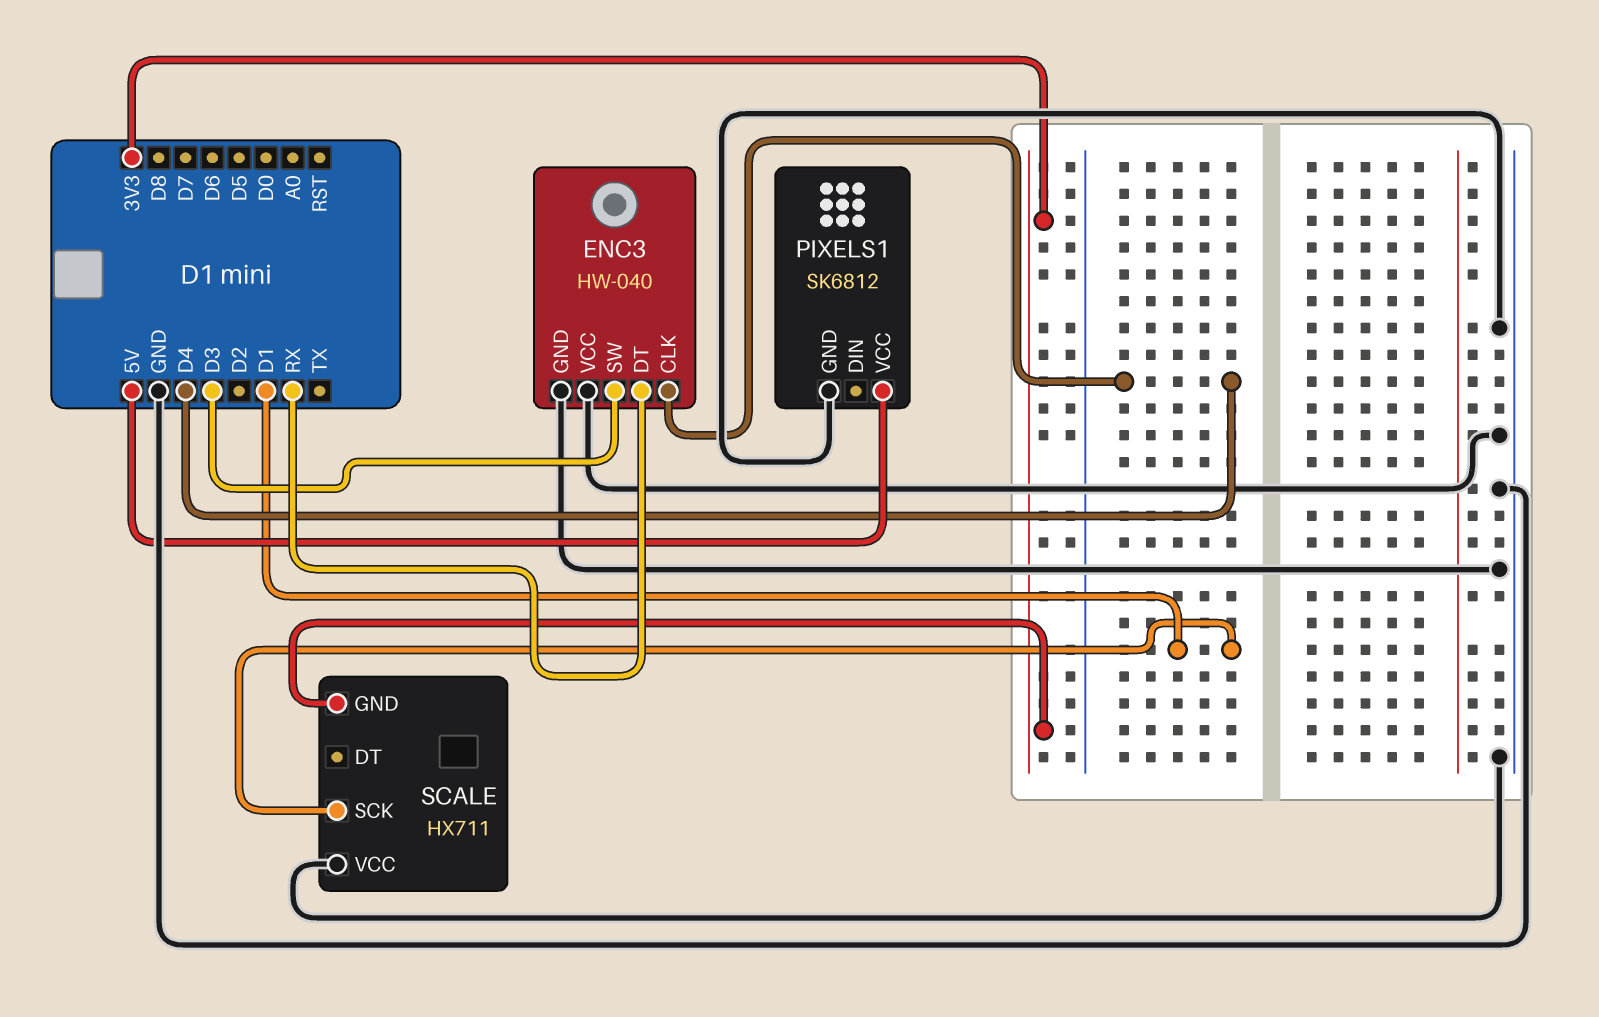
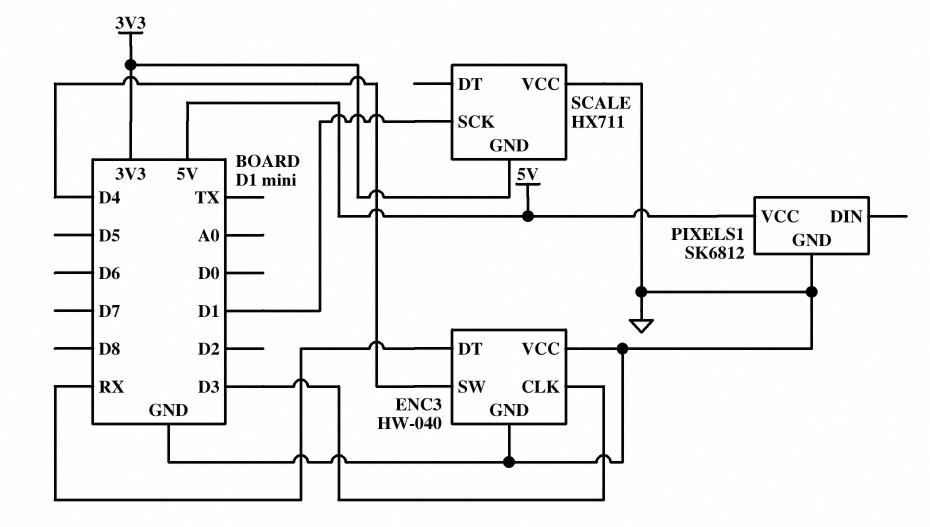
ENC3 pin CLK: D4 -> D3
ENC3 pin SW: D3 -> D4

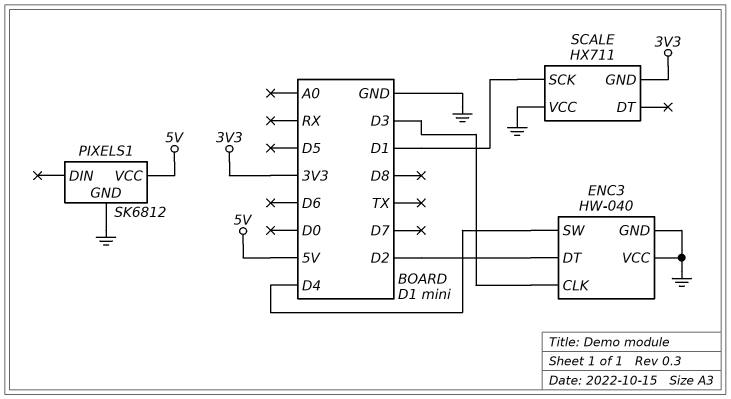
ENC3 pin DT: RX -> D2

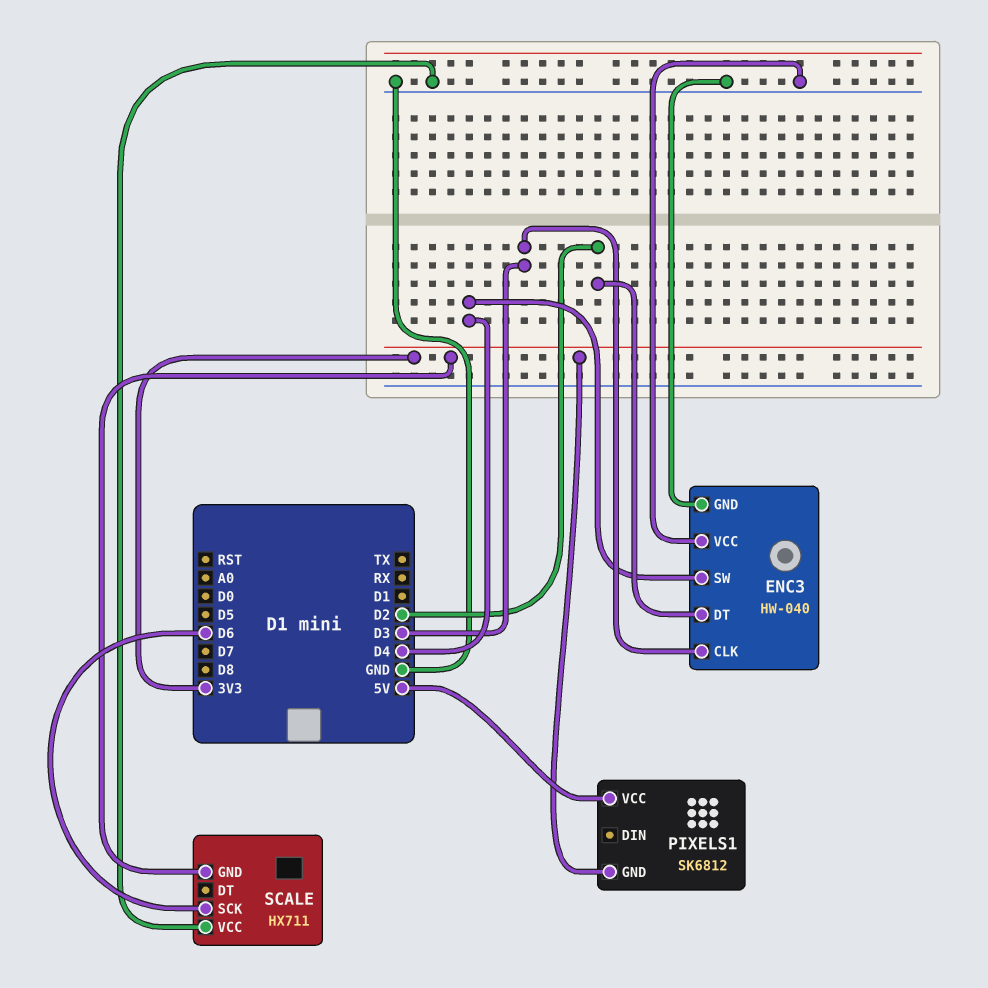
PIXELS1 pin GND: GND -> 3V3
SCALE pin SCK: D1 -> D6

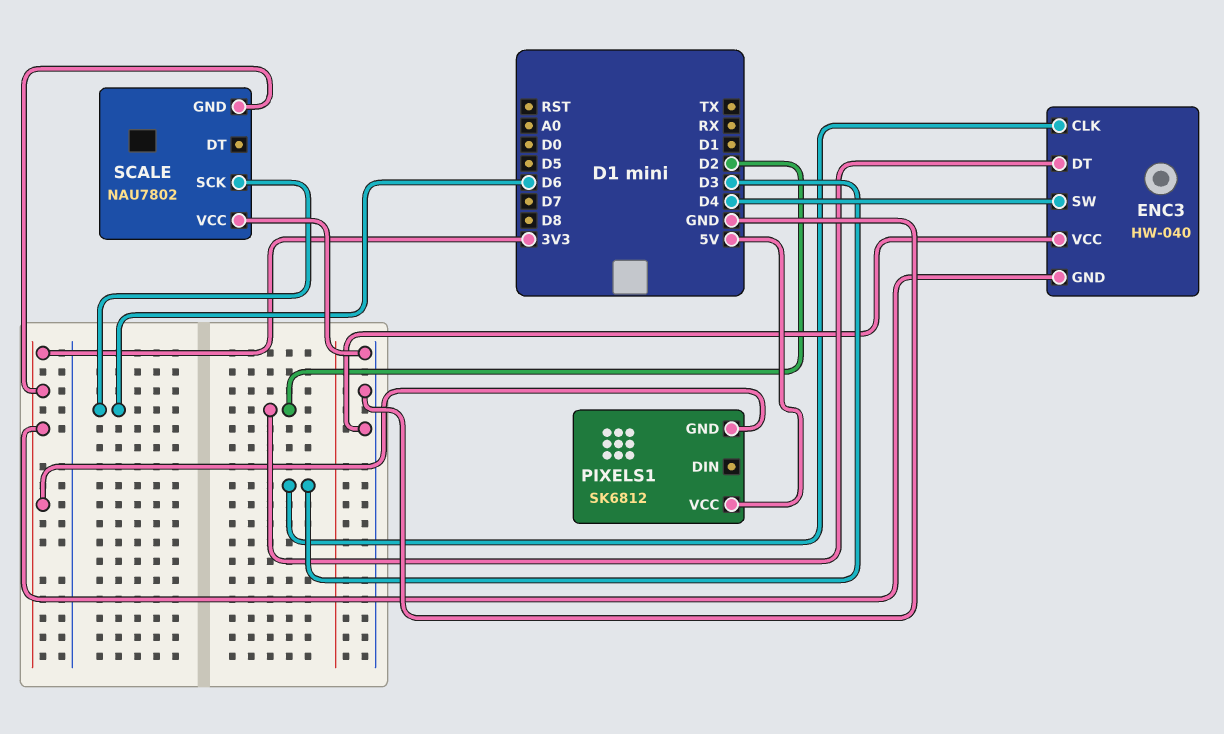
ENC3 pin GND: GND -> 3V3
SCALE: HX711 -> NAU7802

